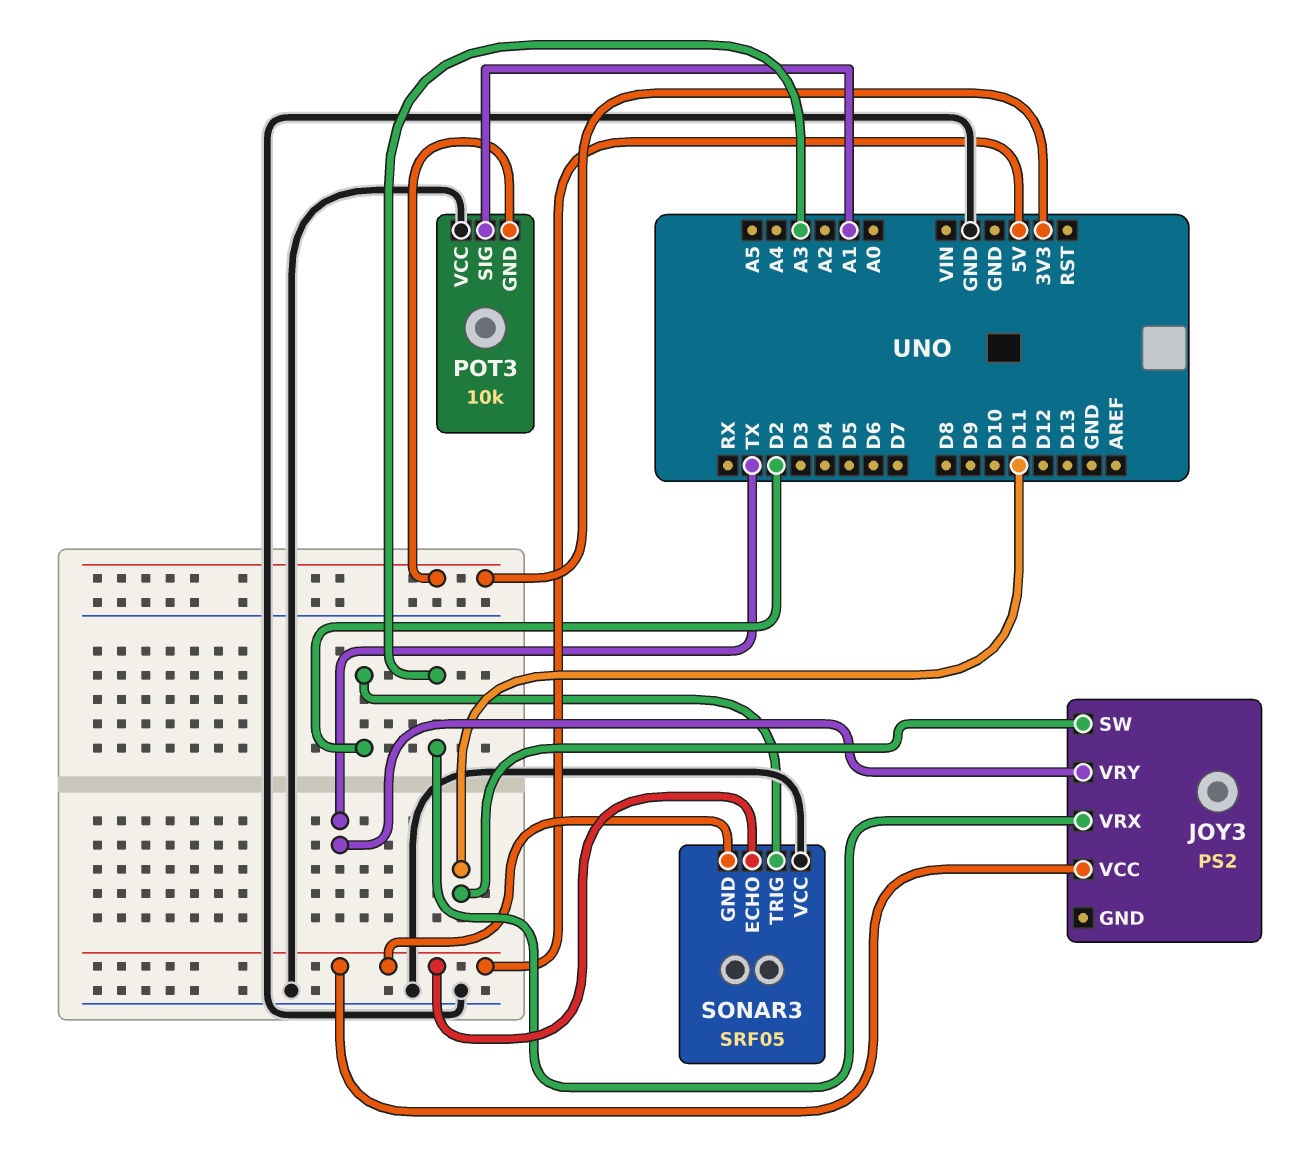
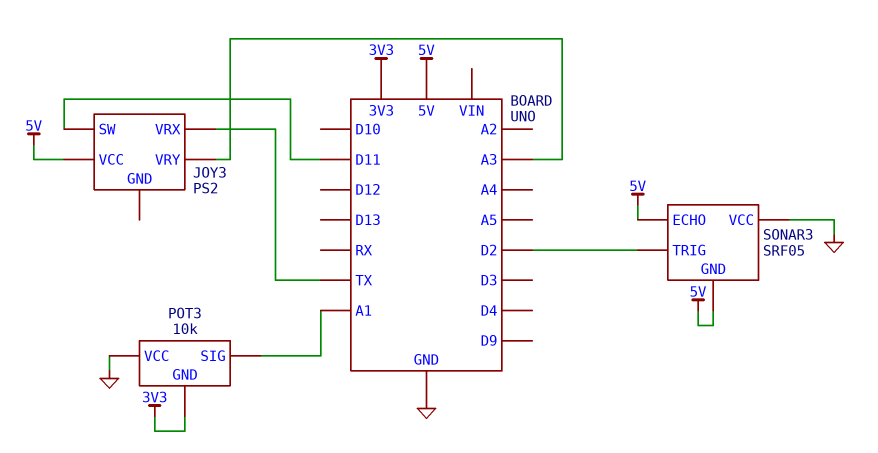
JOY3 pin VRX: A3 -> TX
JOY3 pin VRY: TX -> A3

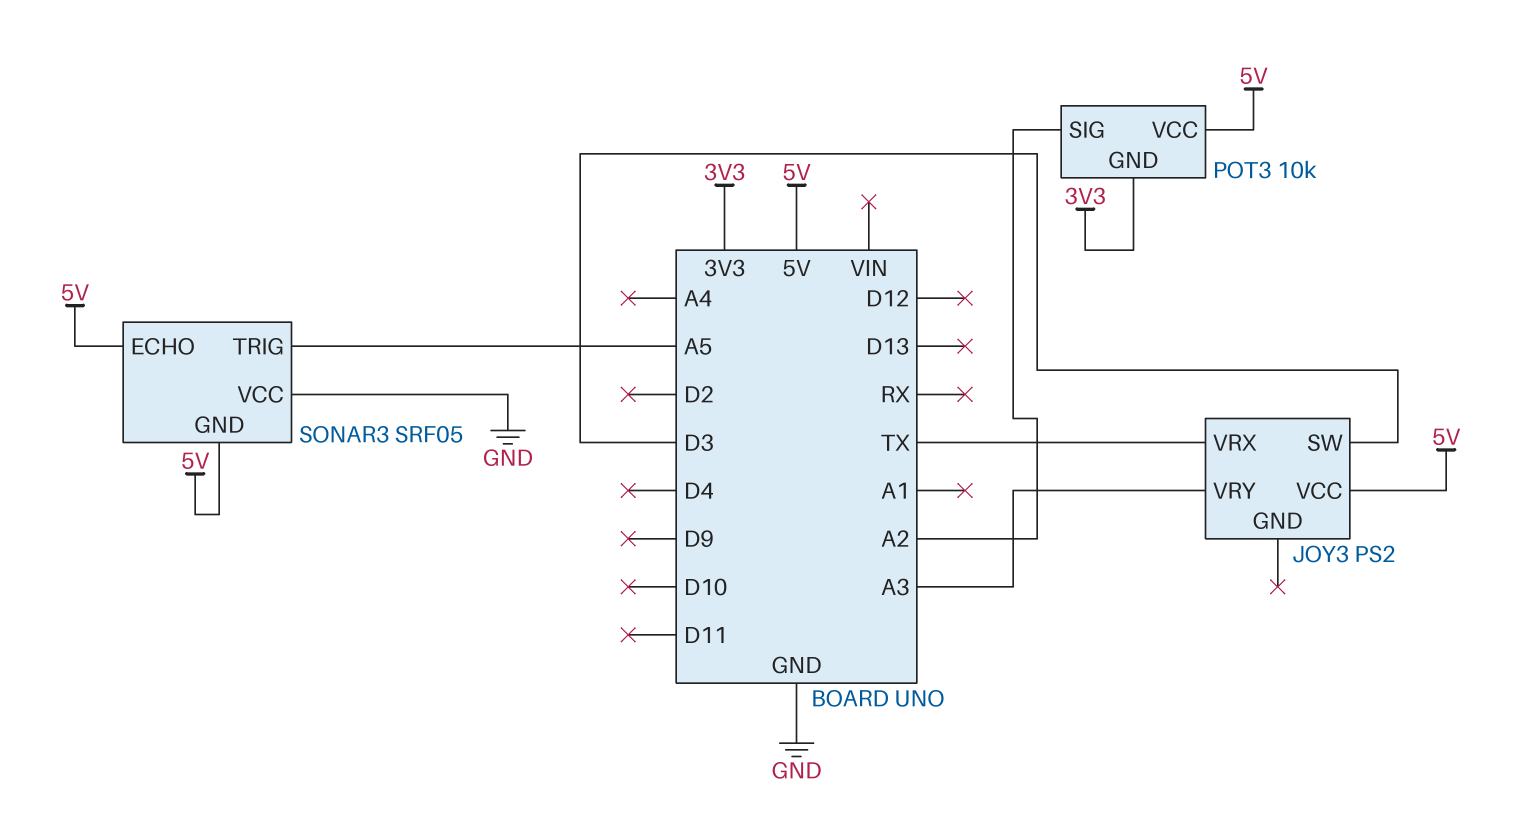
JOY3 pin SW: D11 -> D3
POT3 pin SIG: A1 -> A2
POT3 pin VCC: GND -> 5V
SONAR3 pin TRIG: D2 -> A5

